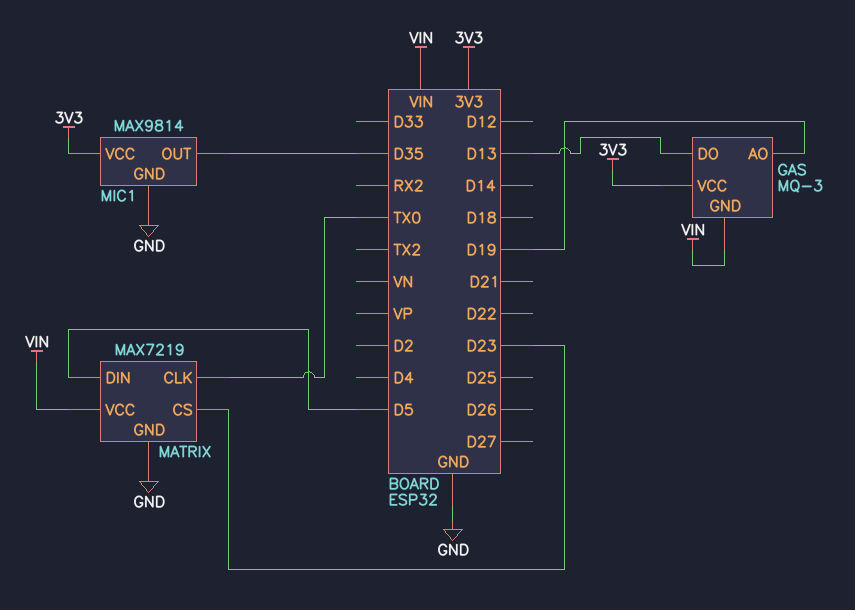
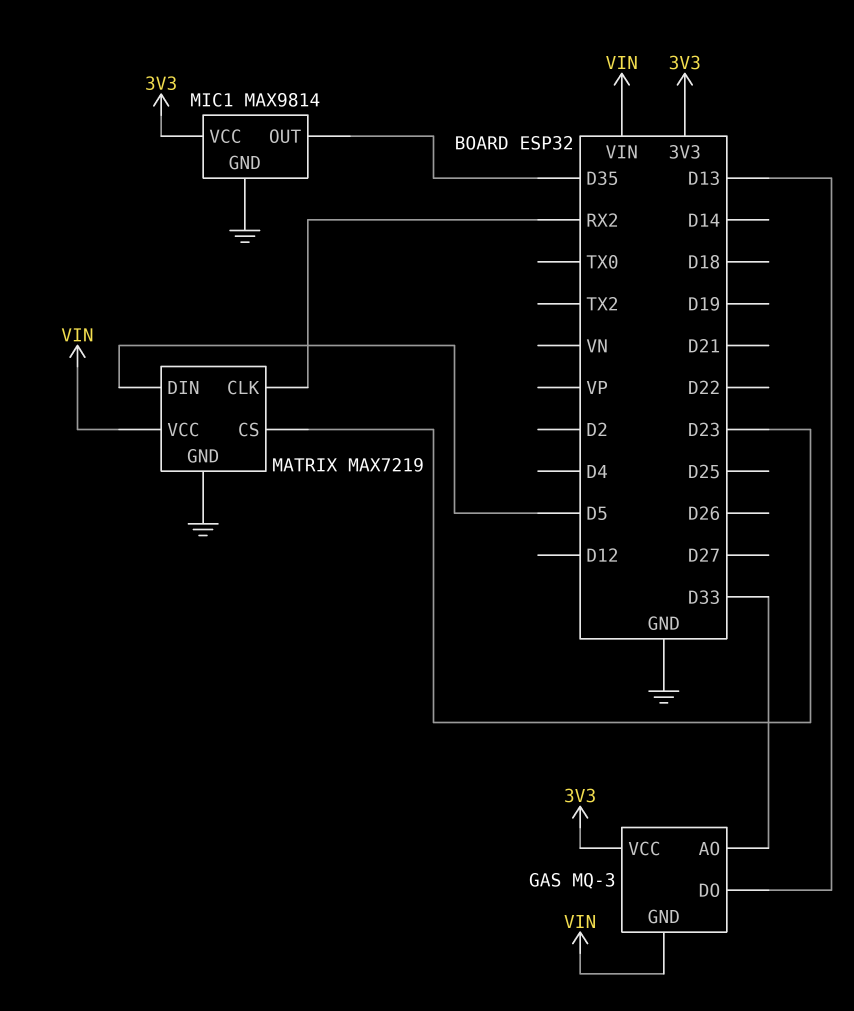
GAS pin AO: D19 -> D33
MATRIX pin CLK: TX0 -> RX2

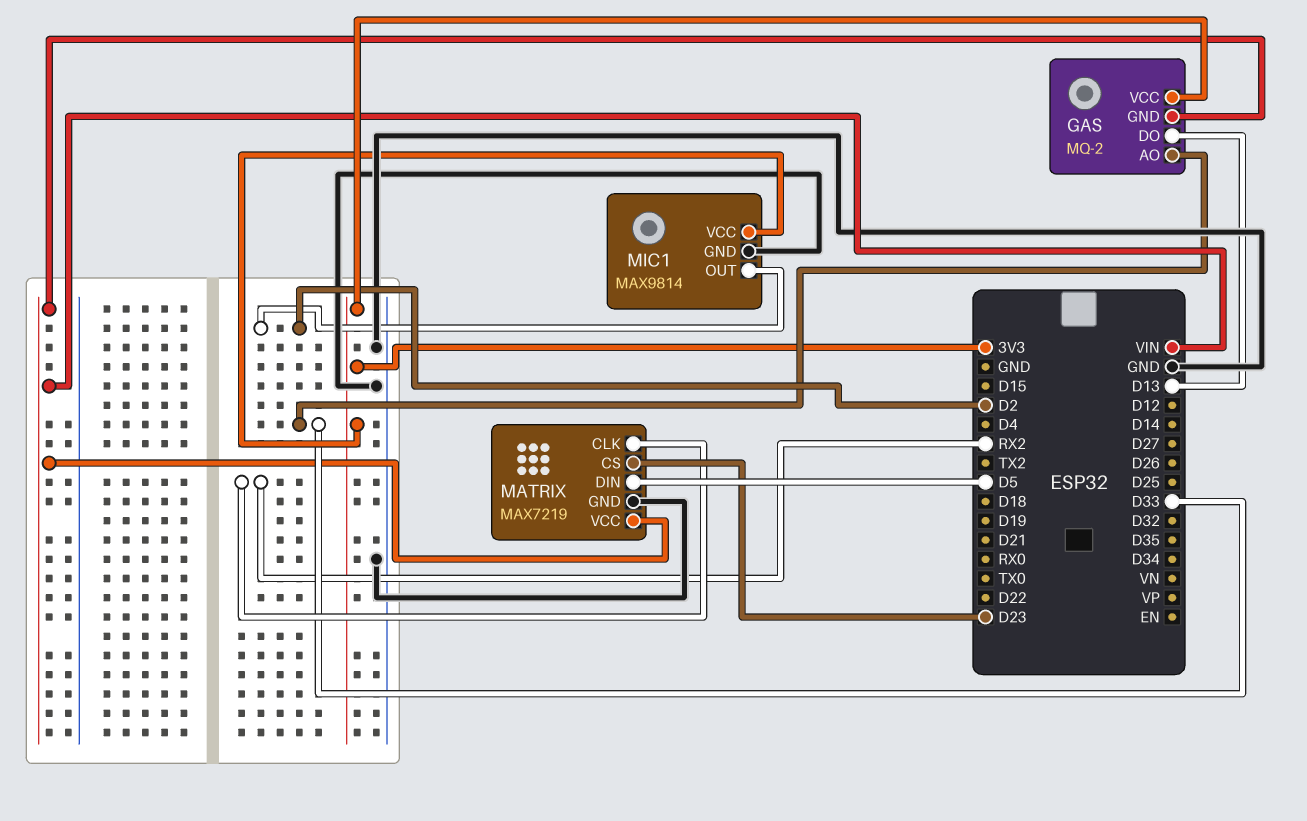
GAS: MQ-3 -> MQ-2
MIC1 pin OUT: D35 -> D2

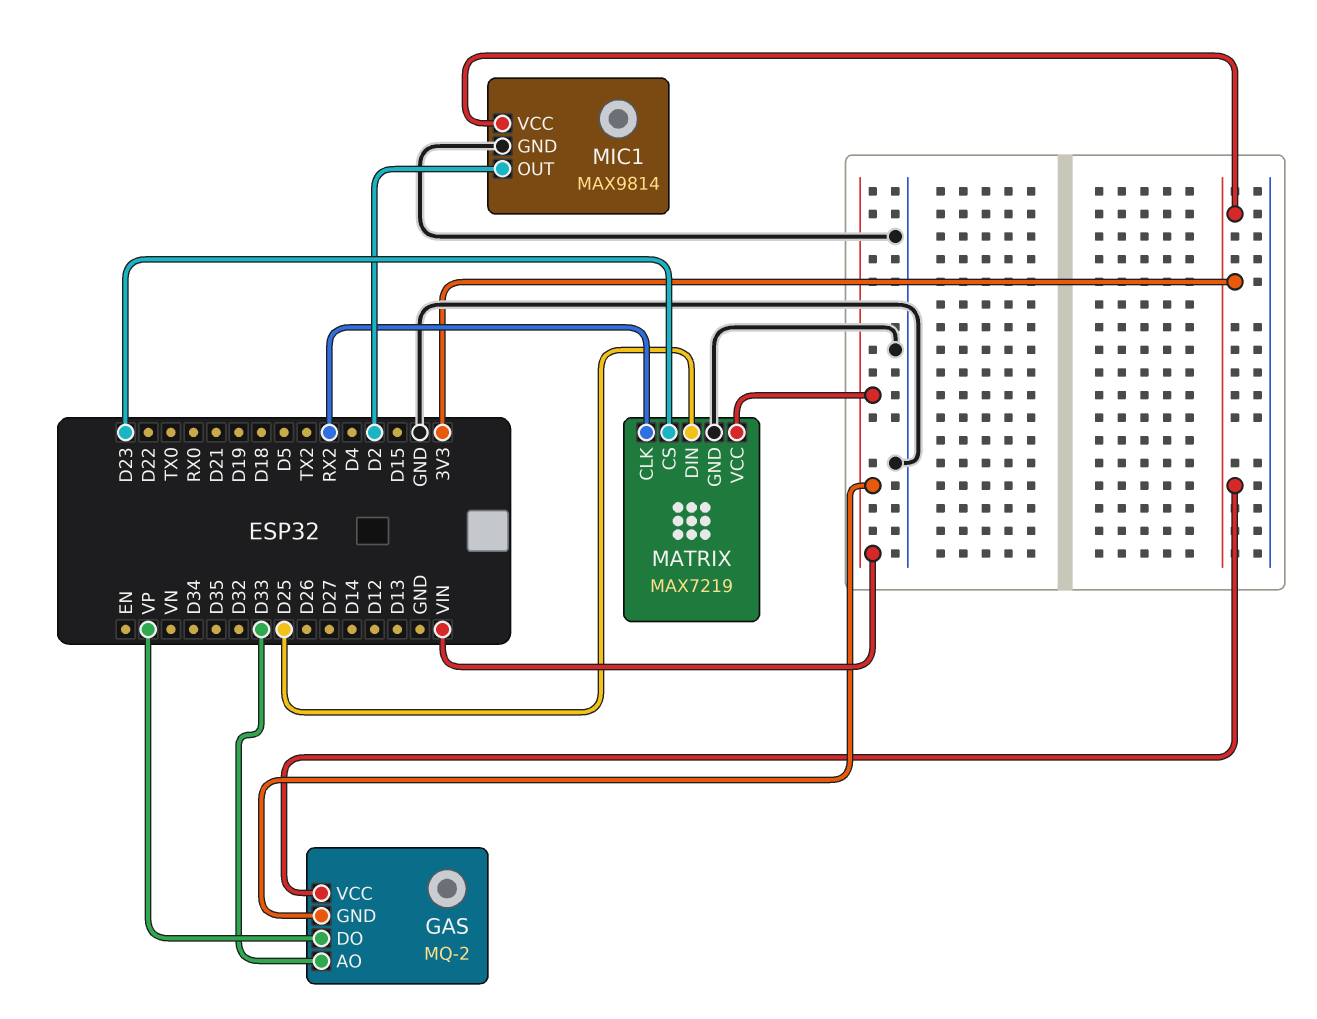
GAS pin DO: D13 -> VP
MATRIX pin DIN: D5 -> D25

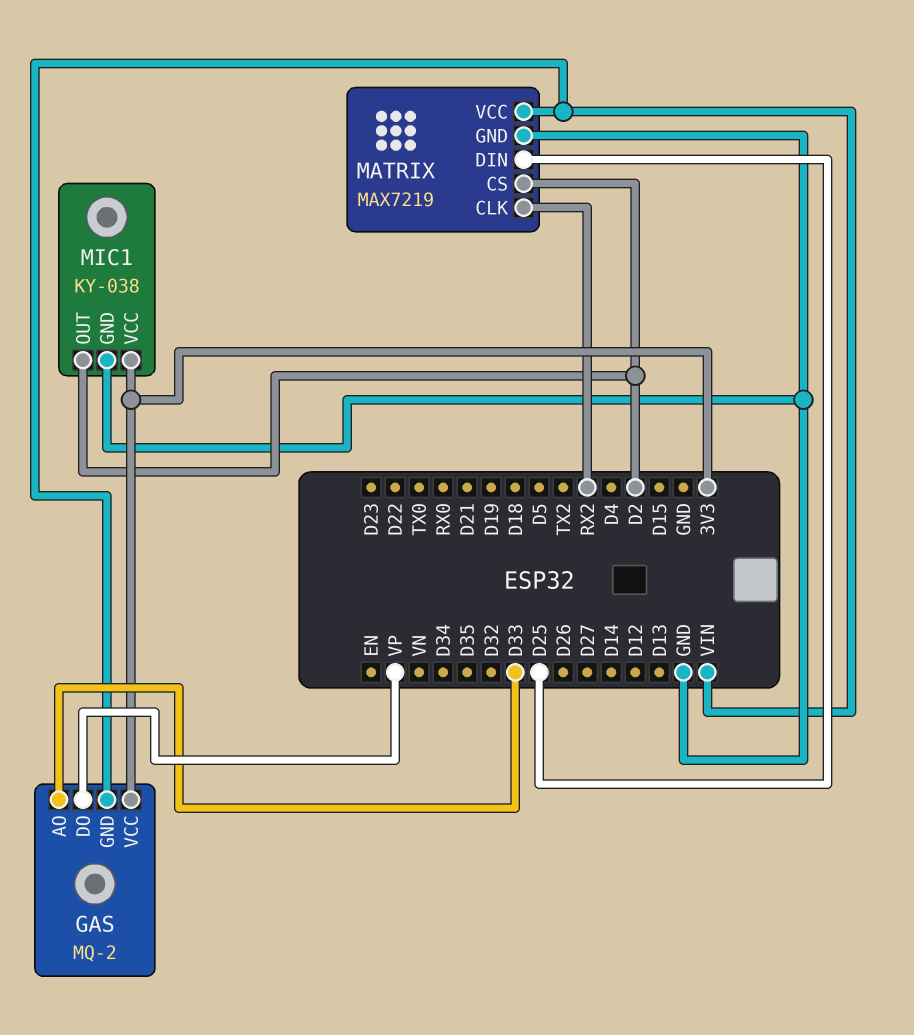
MATRIX pin CS: D23 -> D2
MIC1: MAX9814 -> KY-038

